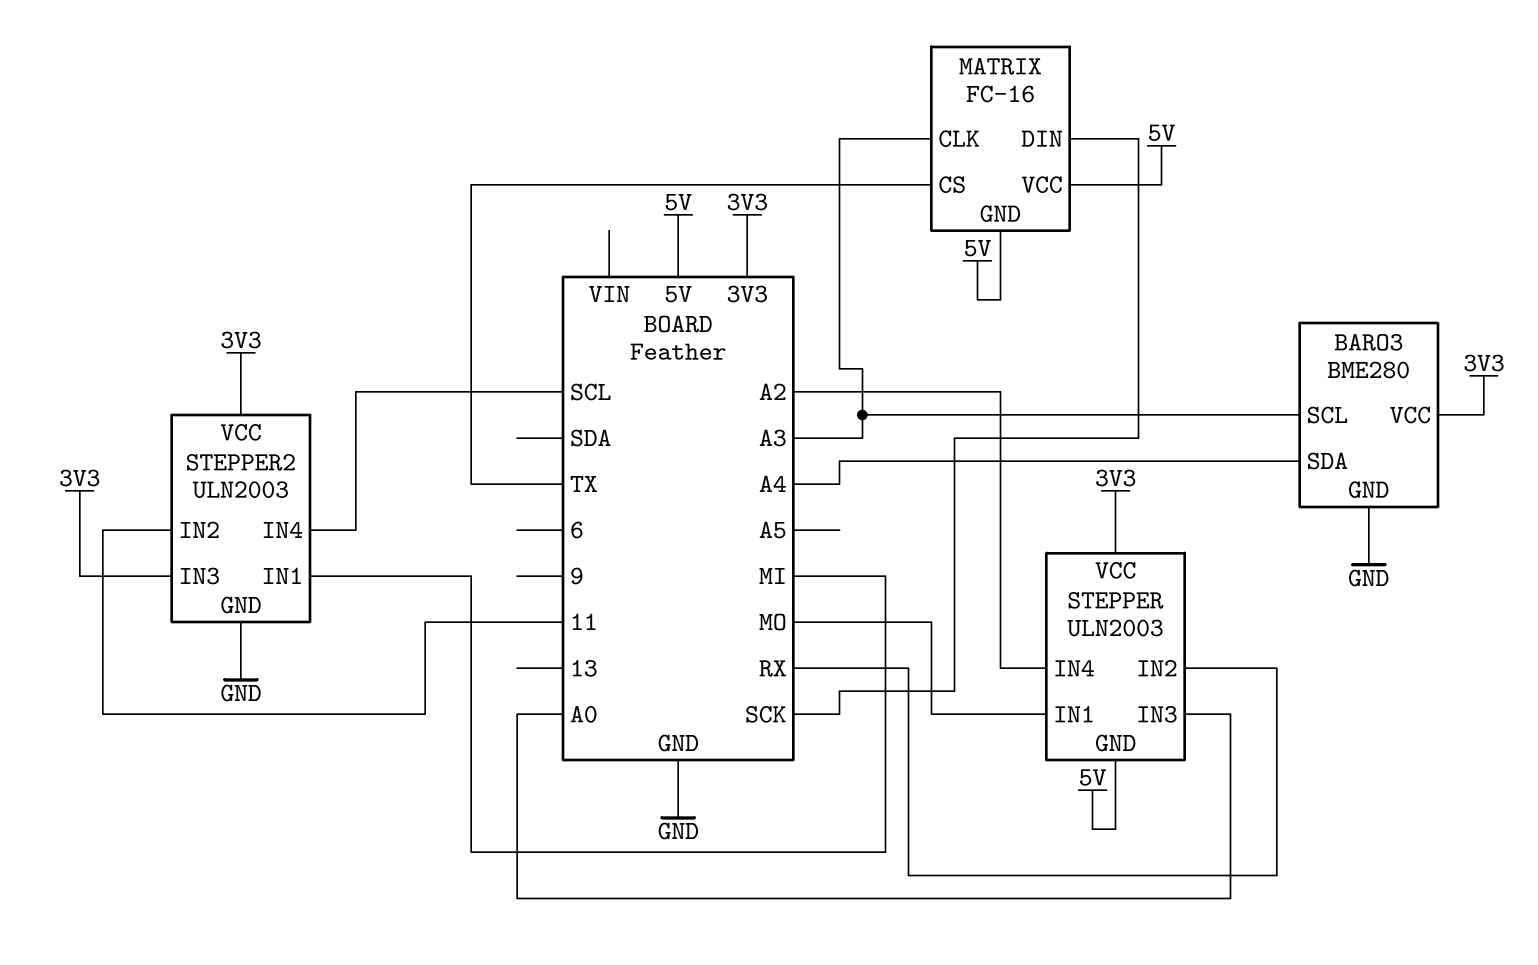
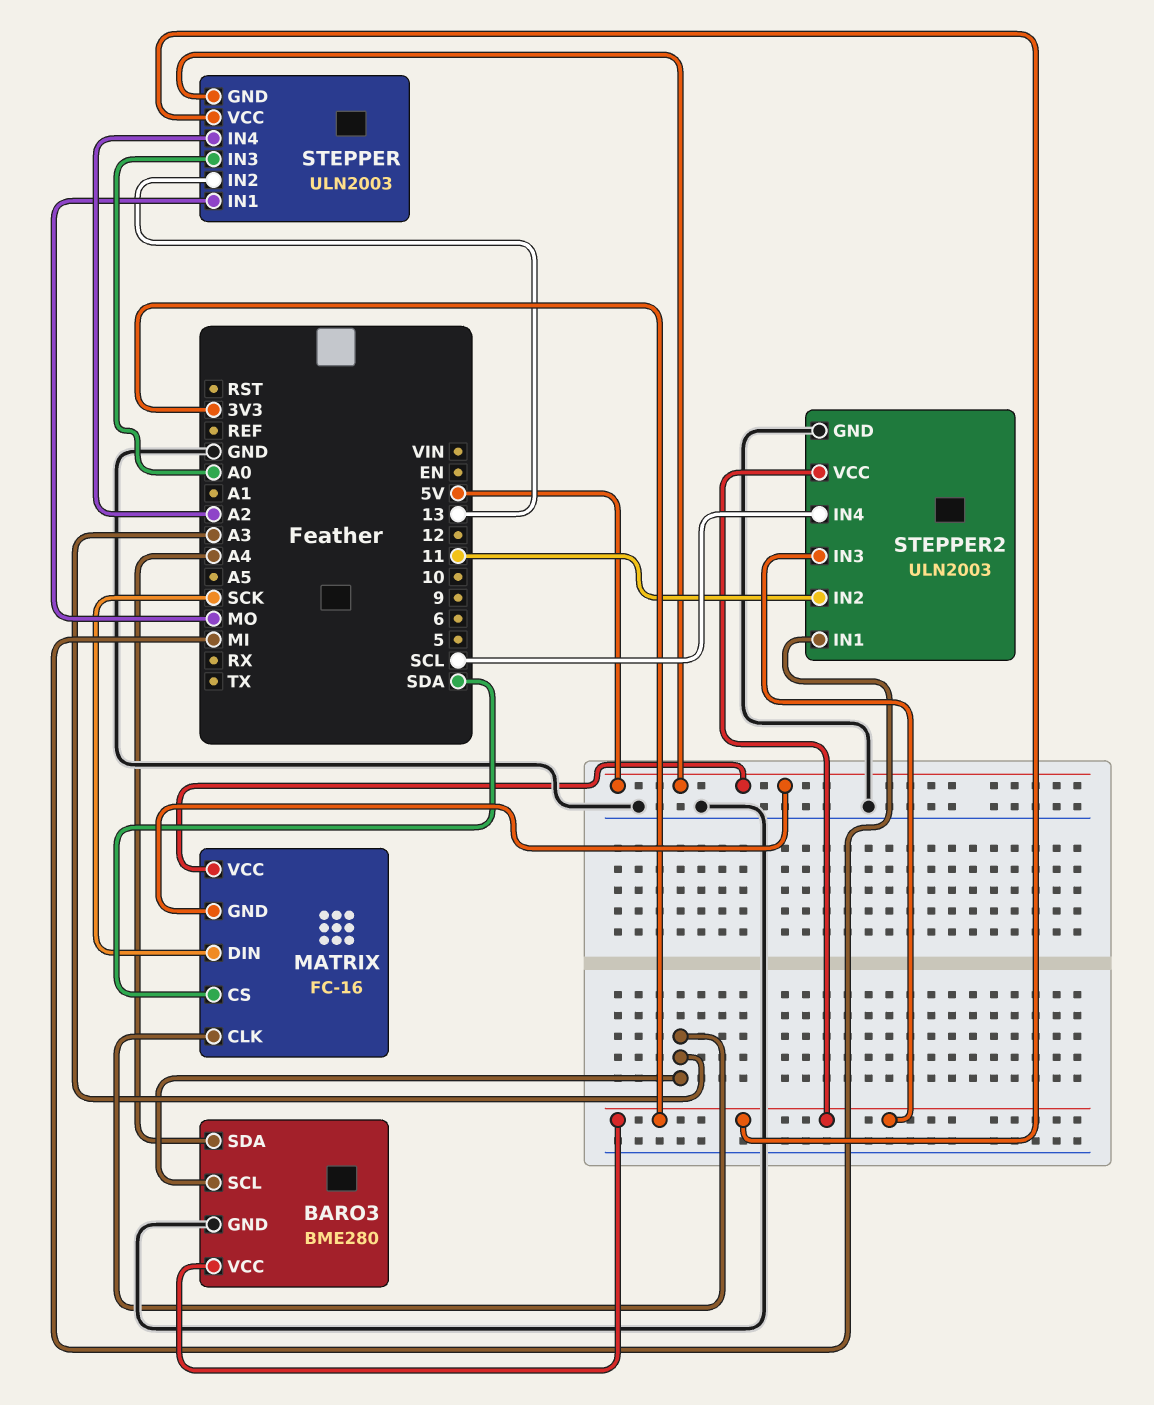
MATRIX pin CS: TX -> SDA
STEPPER pin IN2: RX -> 13

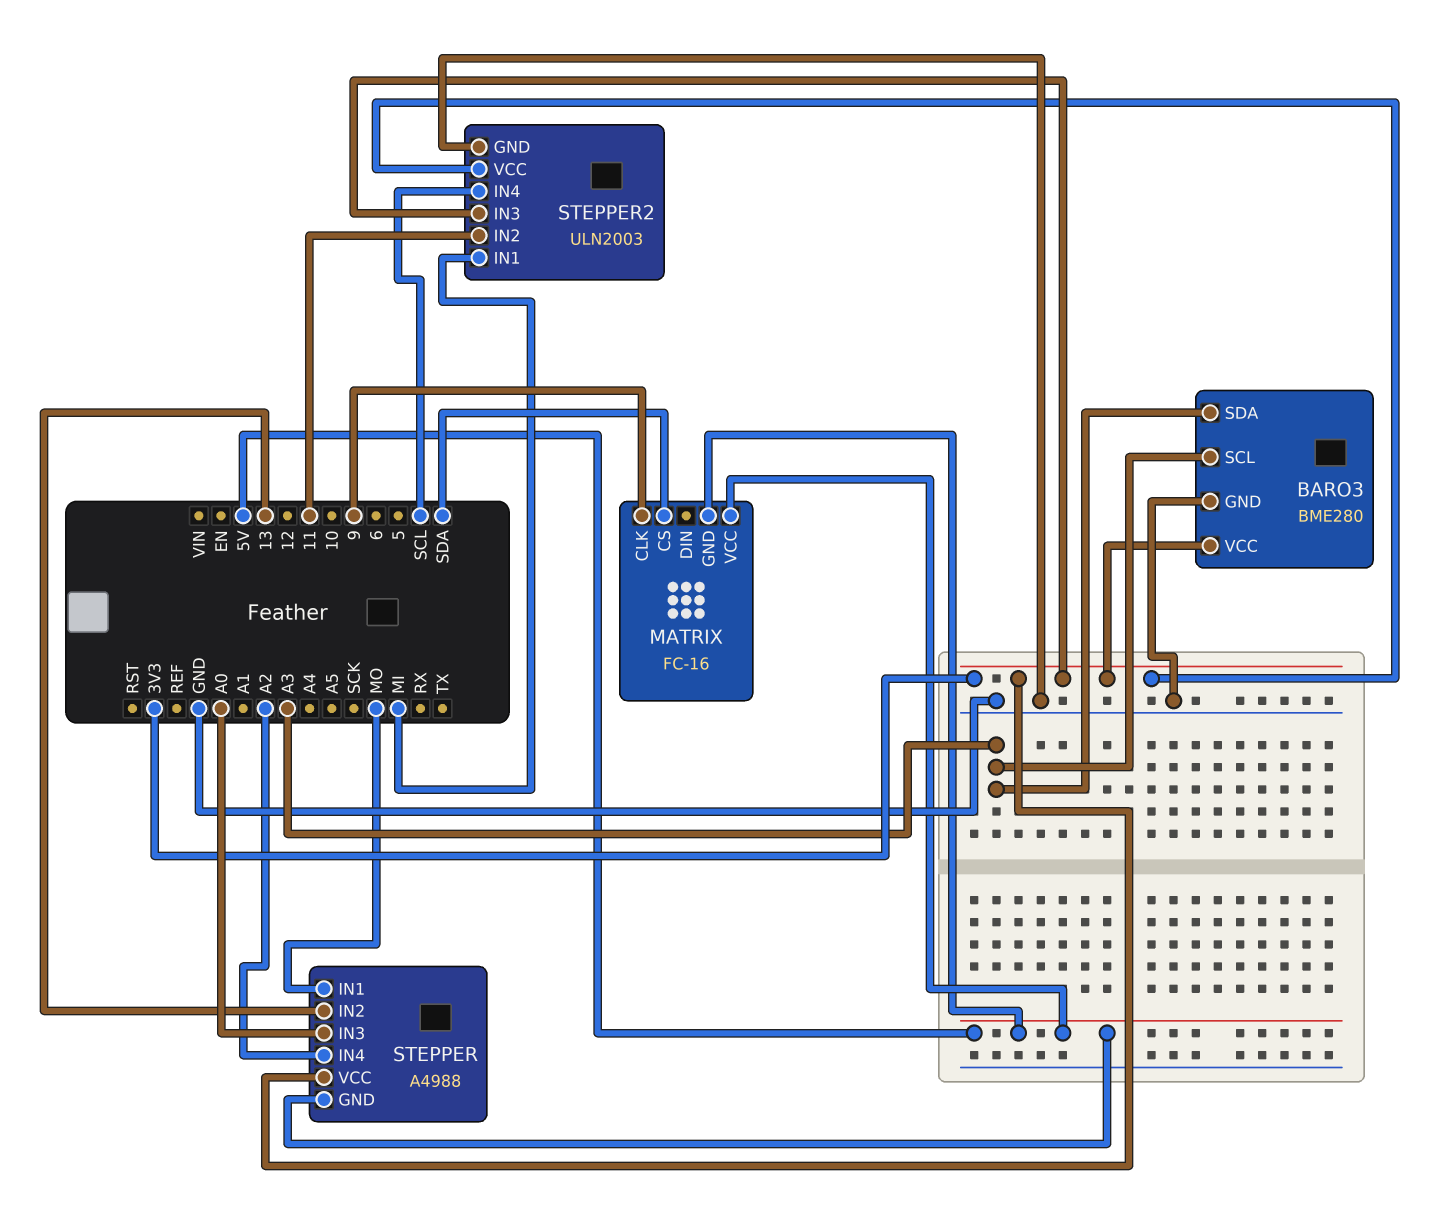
BARO3 pin SDA: A4 -> A3
MATRIX pin CLK: A3 -> 9
MATRIX pin DIN: SCK -> none
STEPPER: ULN2003 -> A4988

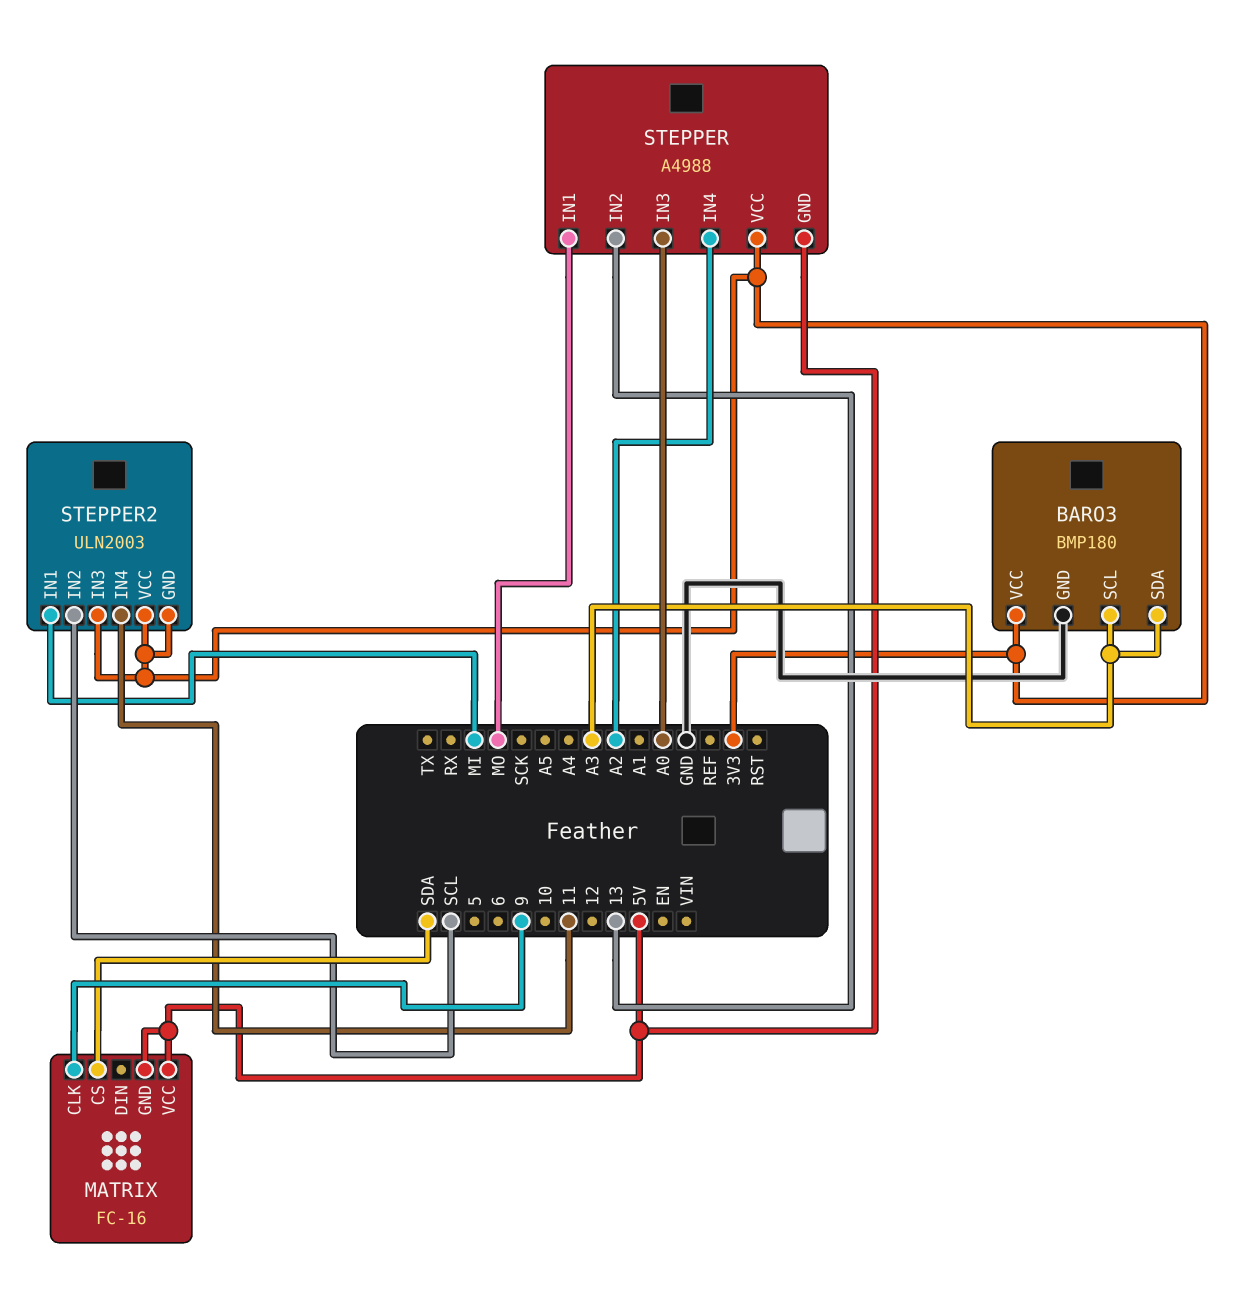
BARO3: BME280 -> BMP180
STEPPER2 pin GND: GND -> 3V3
STEPPER2 pin IN2: 11 -> SCL
STEPPER2 pin IN4: SCL -> 11

